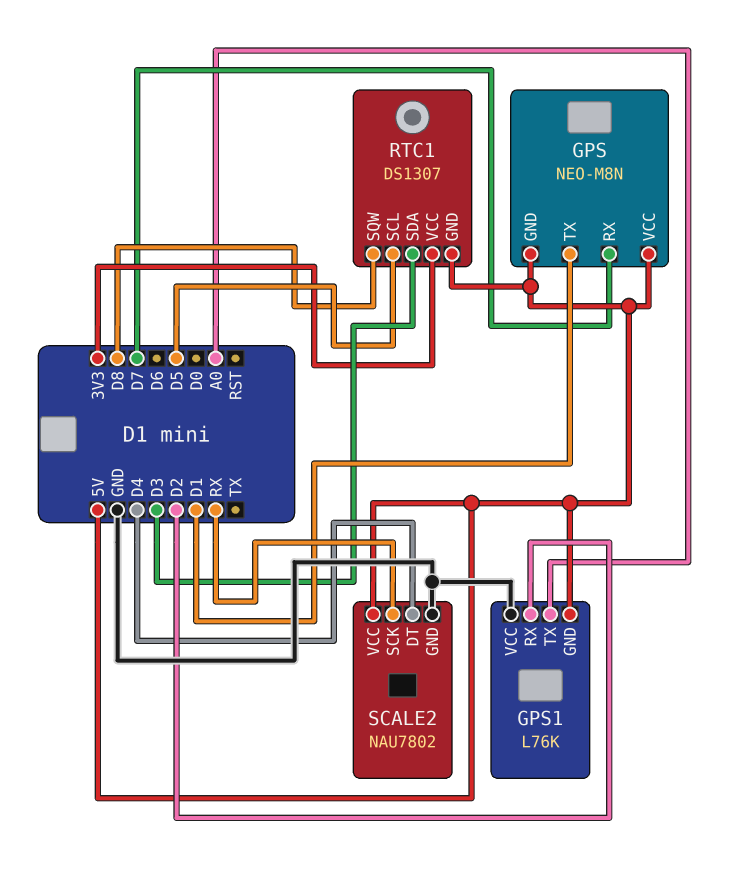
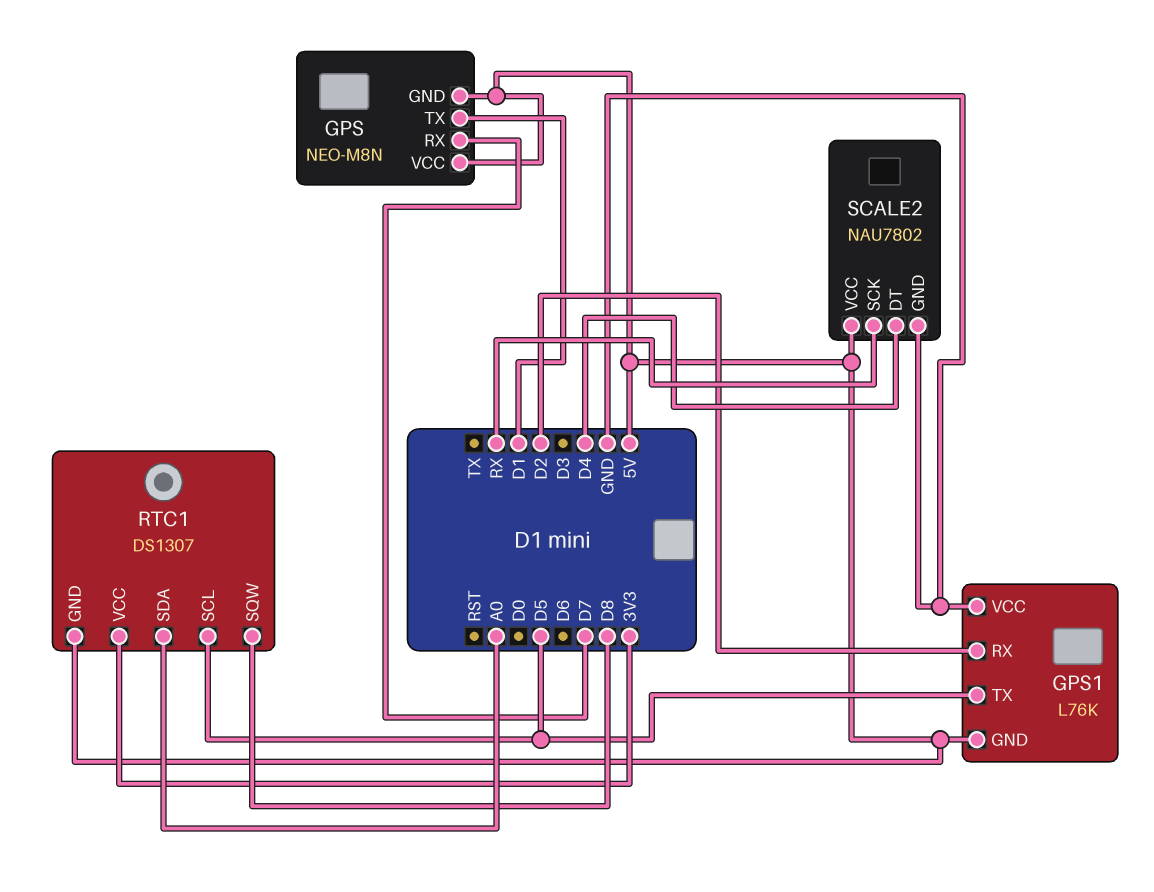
GPS1 pin TX: A0 -> D5
RTC1 pin SDA: D3 -> A0

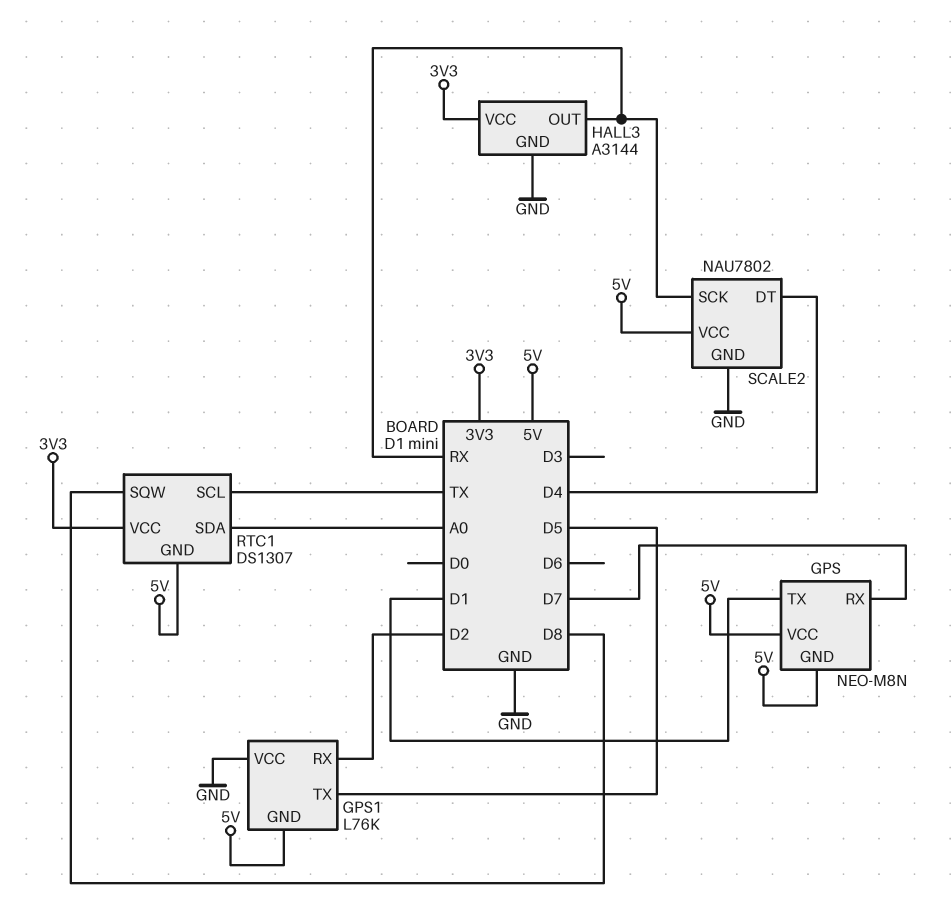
HALL3: none -> A3144
HALL3 pin GND: none -> GND
HALL3 pin OUT: none -> RX
HALL3 pin VCC: none -> 3V3
RTC1 pin SCL: D5 -> TX

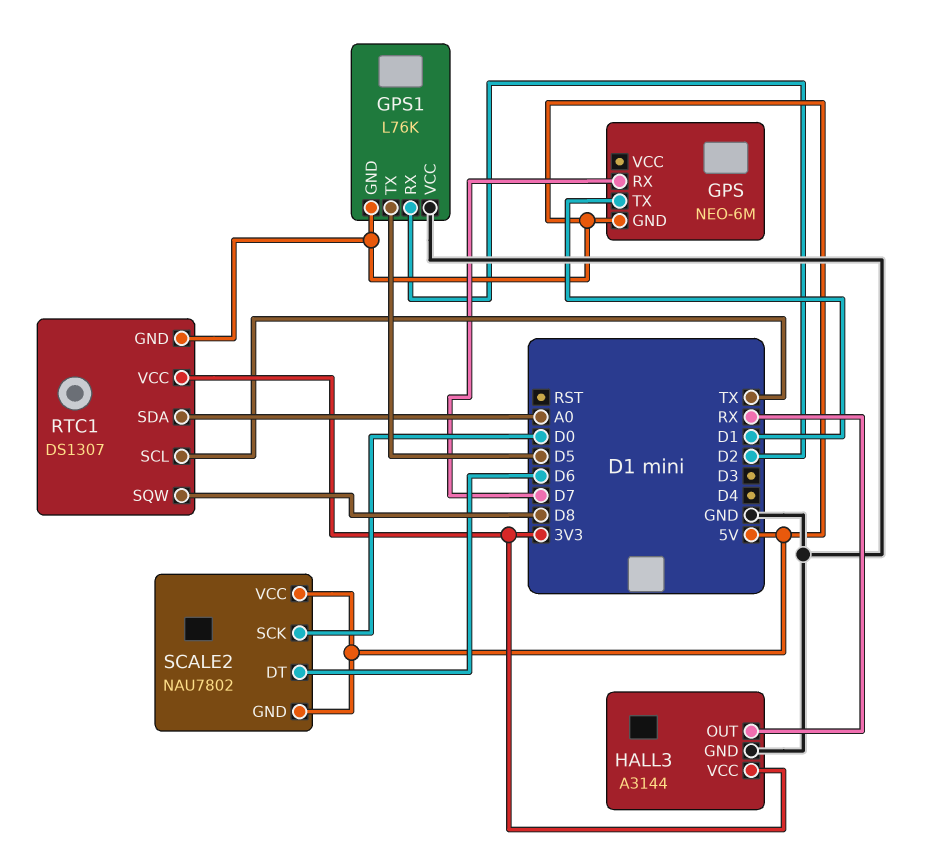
GPS: NEO-M8N -> NEO-6M
GPS pin VCC: 5V -> none
SCALE2 pin DT: D4 -> D6
SCALE2 pin GND: GND -> 5V
SCALE2 pin SCK: RX -> D0

